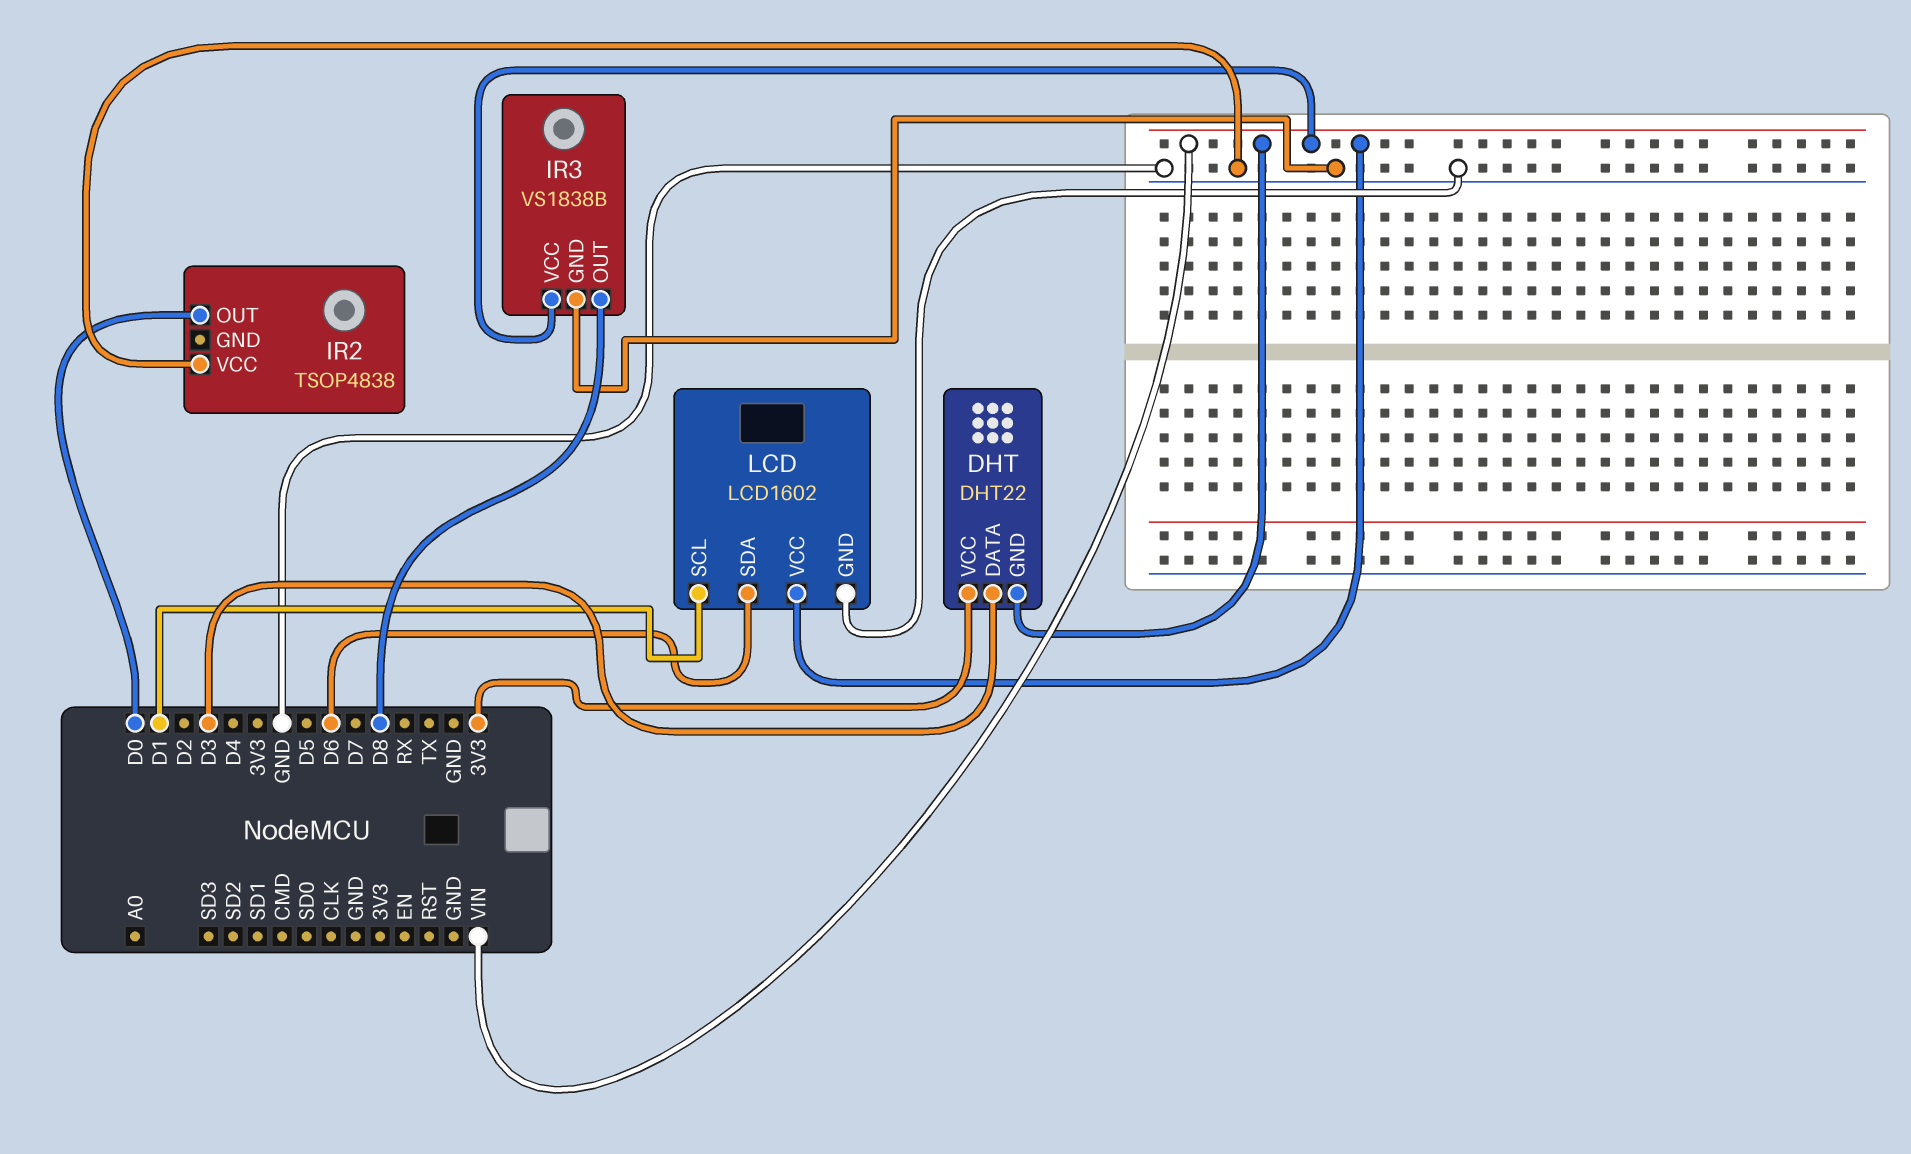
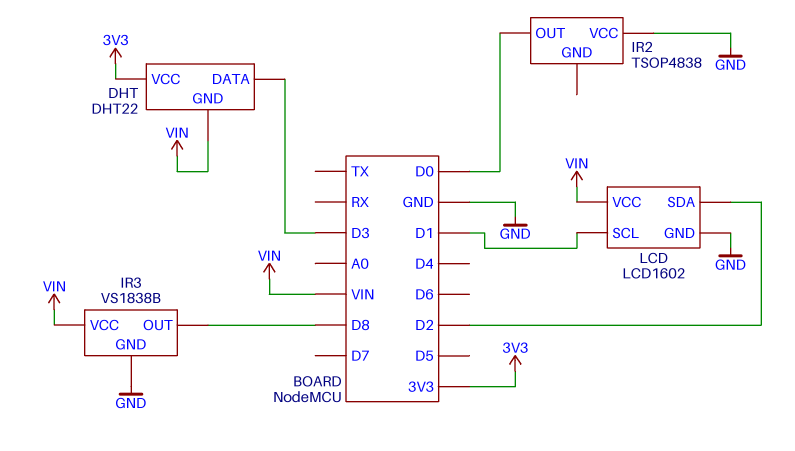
LCD pin SDA: D6 -> D2

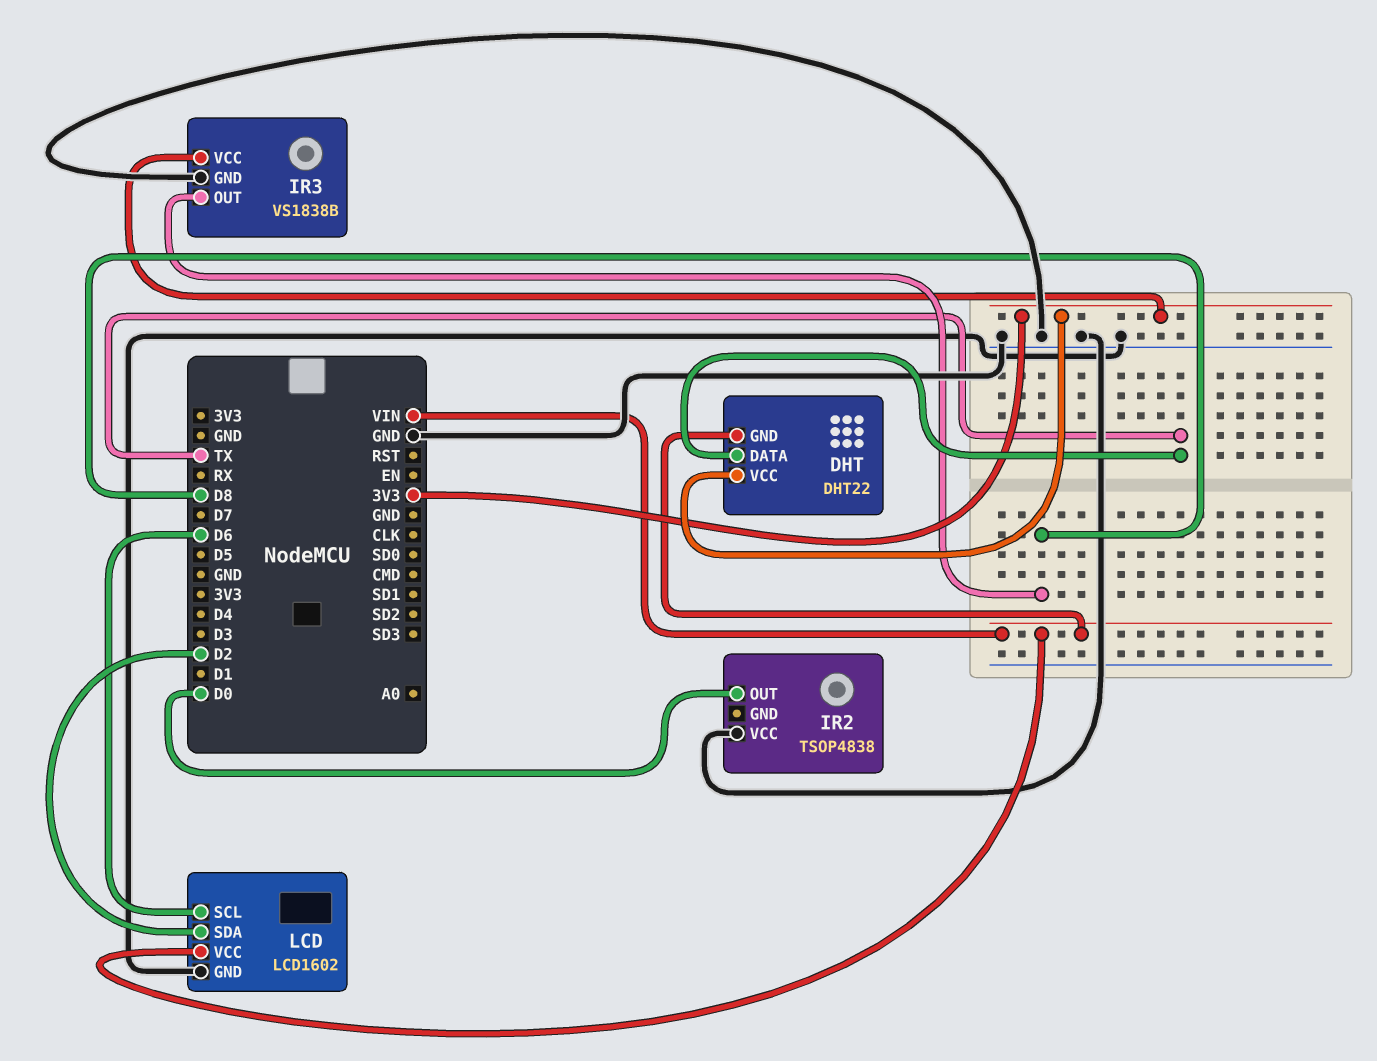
DHT pin DATA: D3 -> TX
IR3 pin VCC: VIN -> 3V3
LCD pin SCL: D1 -> D6

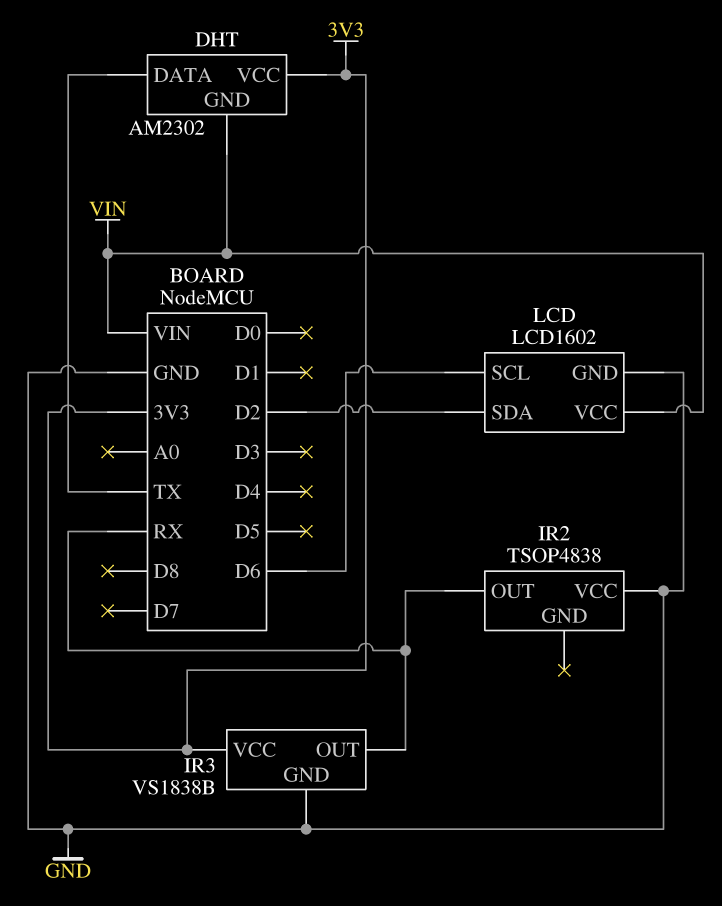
DHT: DHT22 -> AM2302
IR2 pin OUT: D0 -> RX
IR3 pin OUT: D8 -> RX

